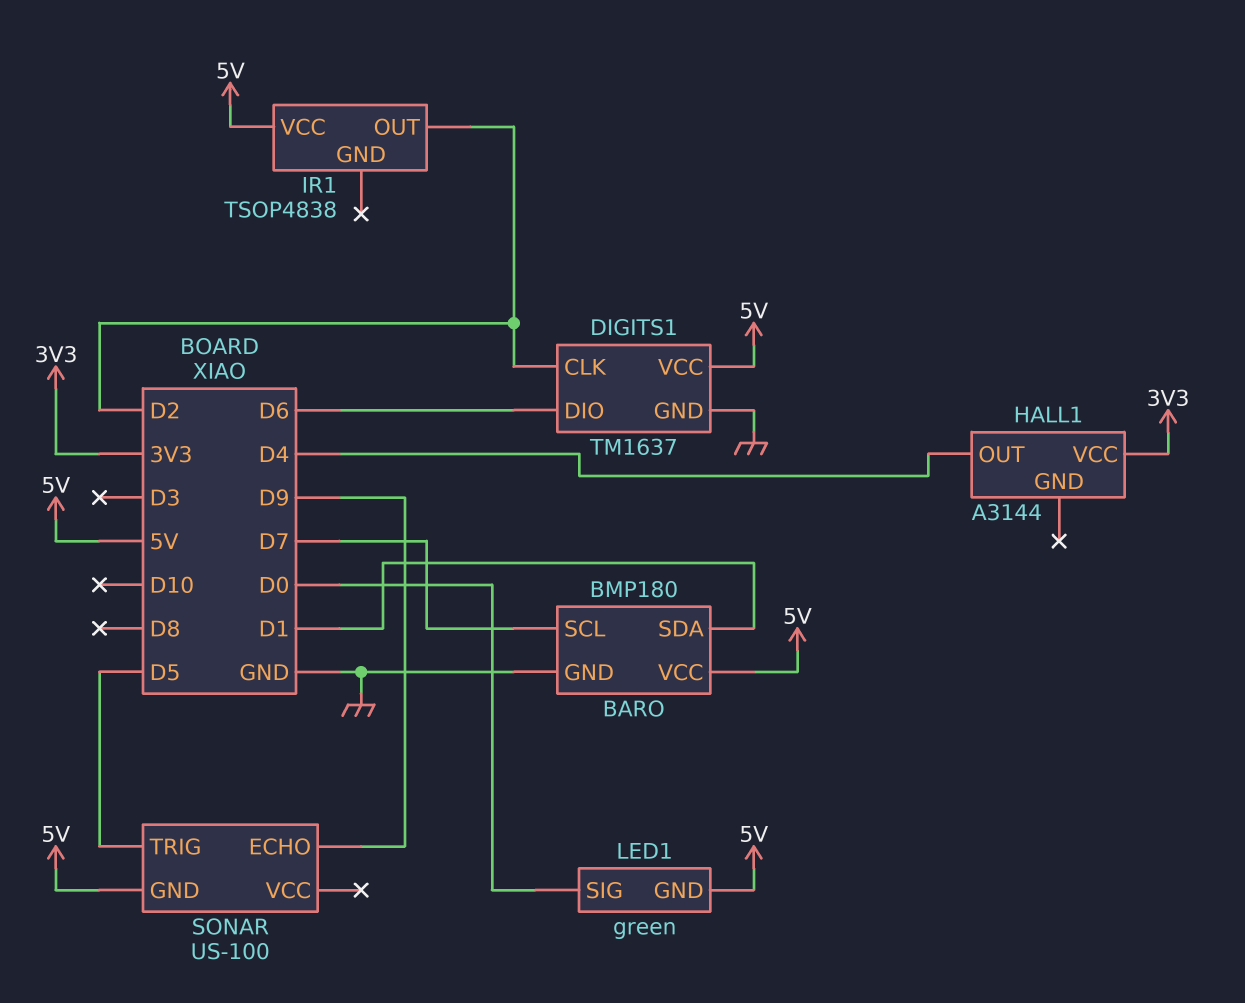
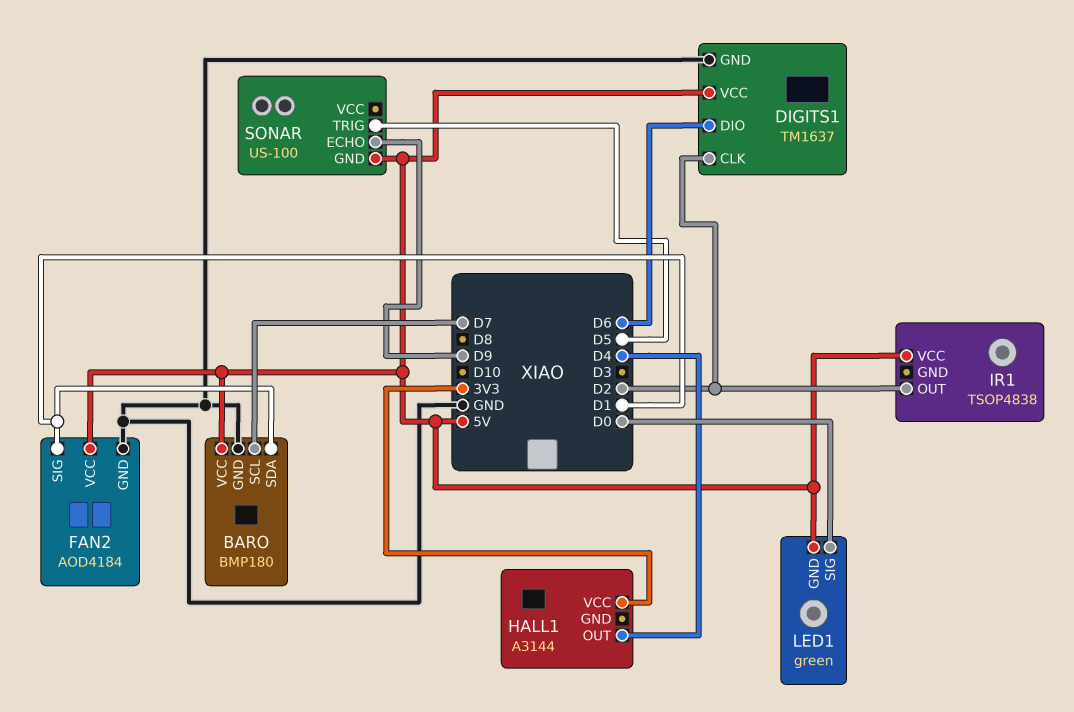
FAN2: none -> AOD4184
FAN2 pin GND: none -> GND
FAN2 pin SIG: none -> D1
FAN2 pin VCC: none -> 5V

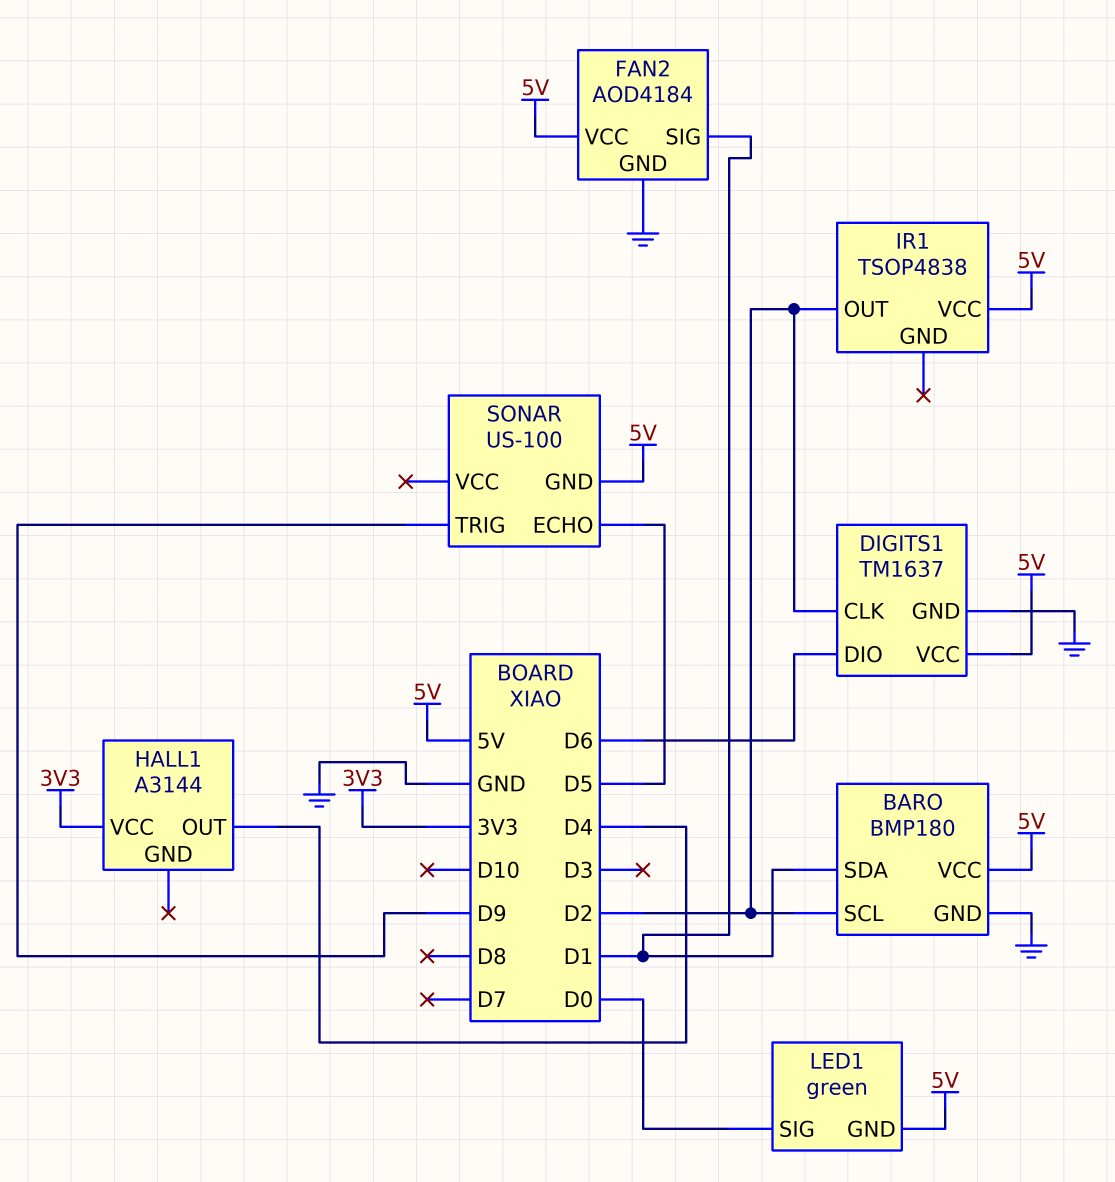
BARO pin SCL: D7 -> D2
SONAR pin ECHO: D9 -> D5
SONAR pin TRIG: D5 -> D9

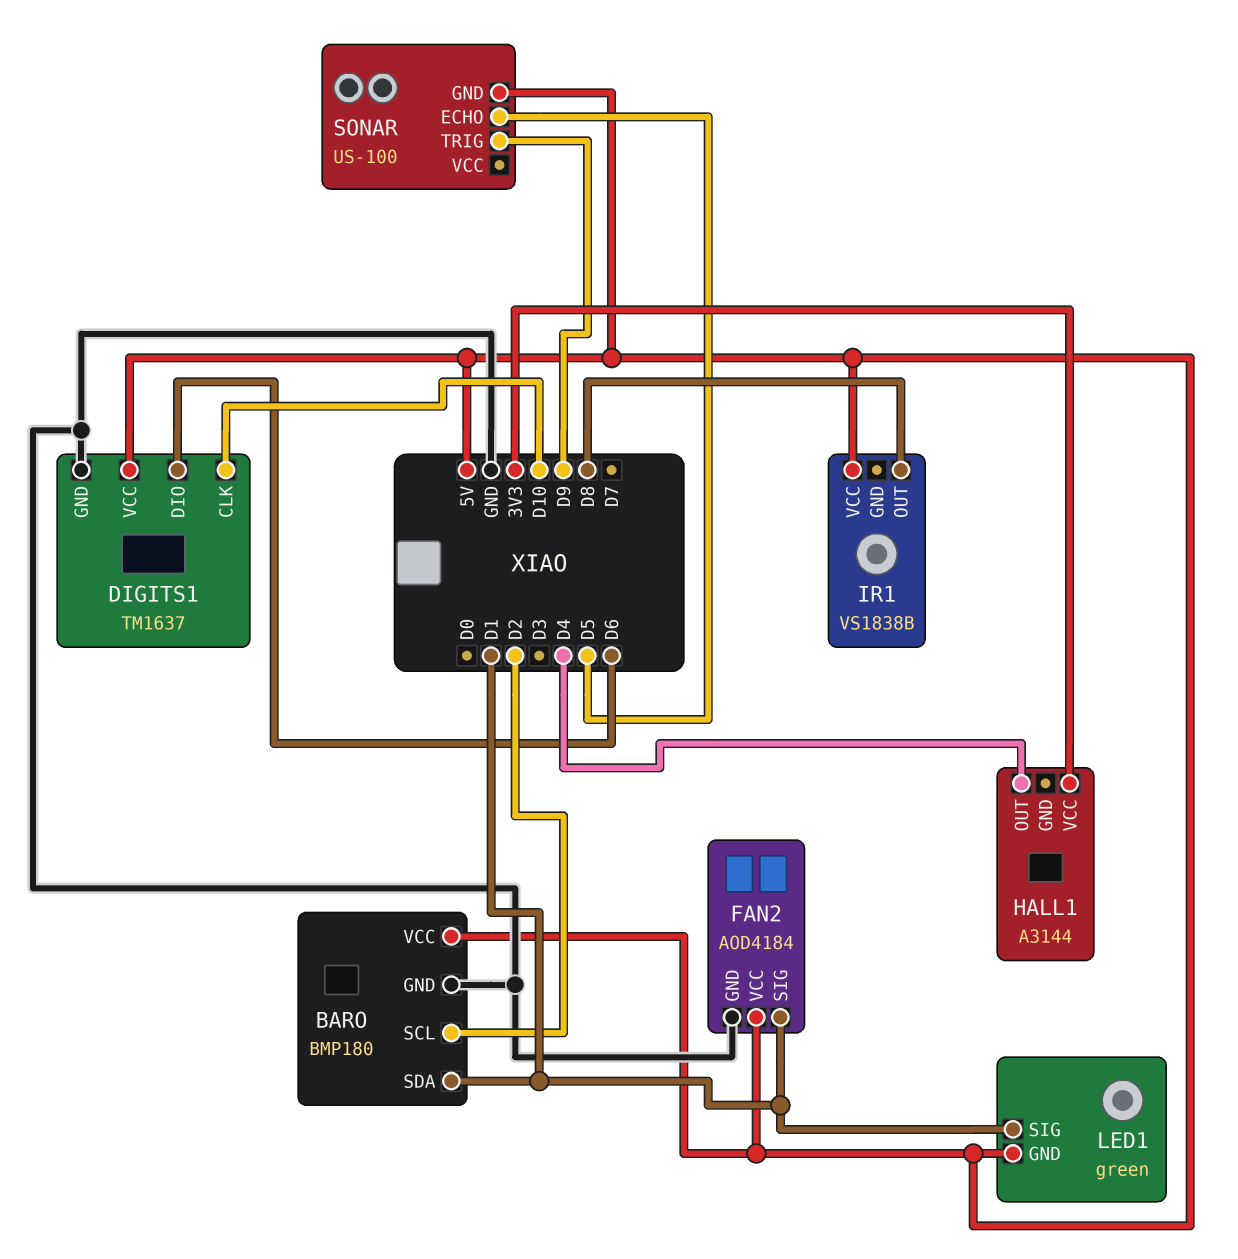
DIGITS1 pin CLK: D2 -> D10
IR1: TSOP4838 -> VS1838B
IR1 pin OUT: D2 -> D8
LED1 pin SIG: D0 -> D1

